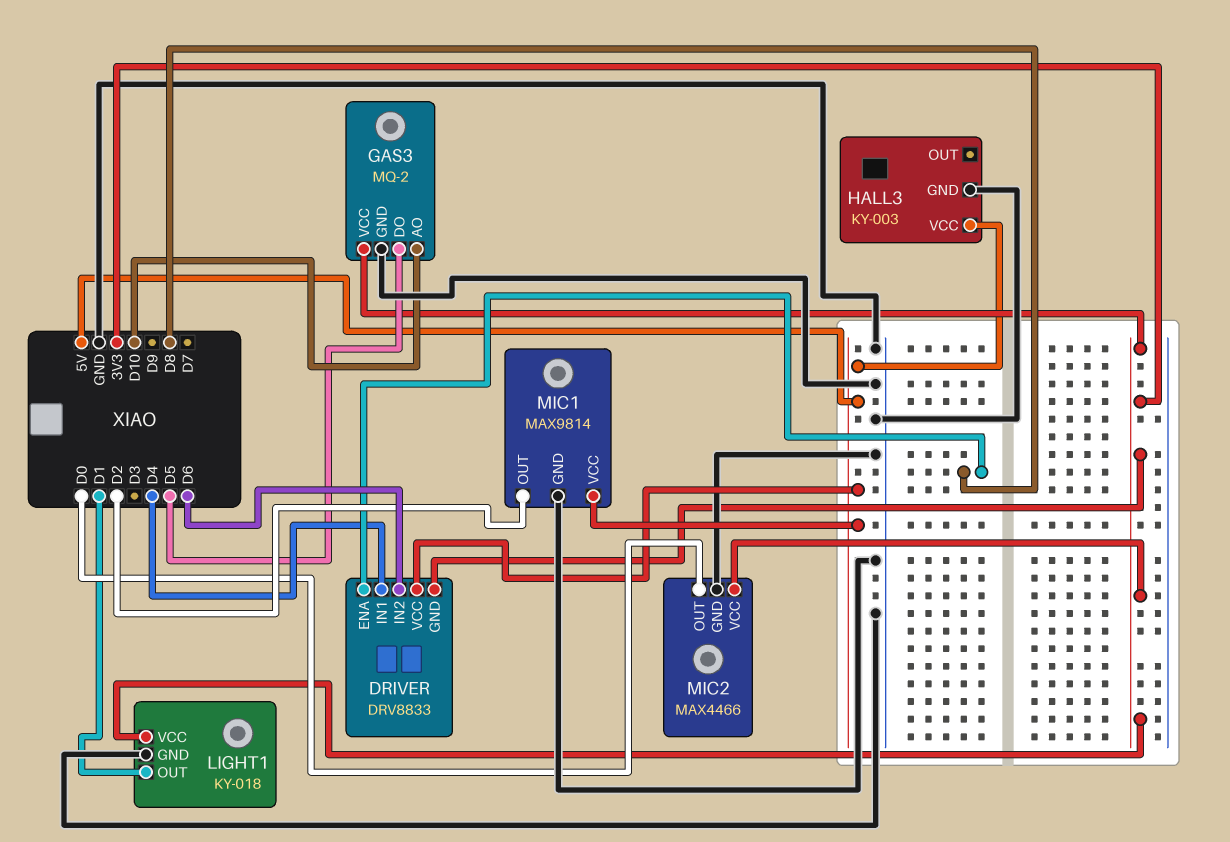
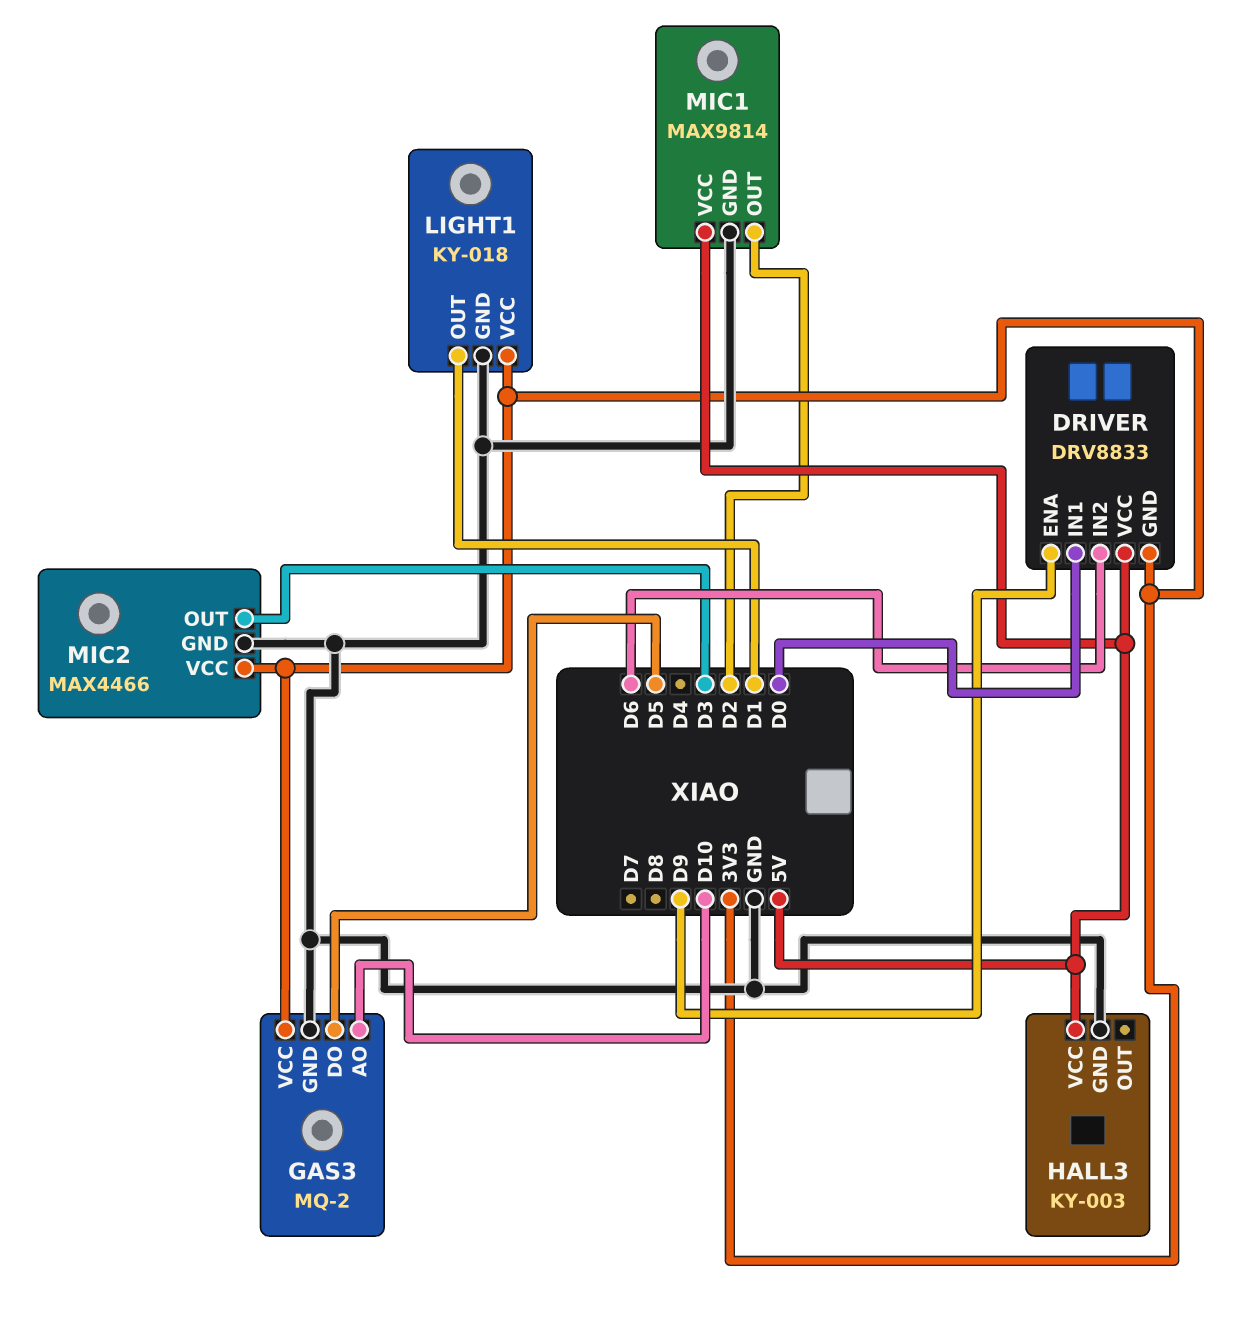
DRIVER pin ENA: D8 -> D9
DRIVER pin IN1: D4 -> D0
MIC2 pin OUT: D0 -> D3

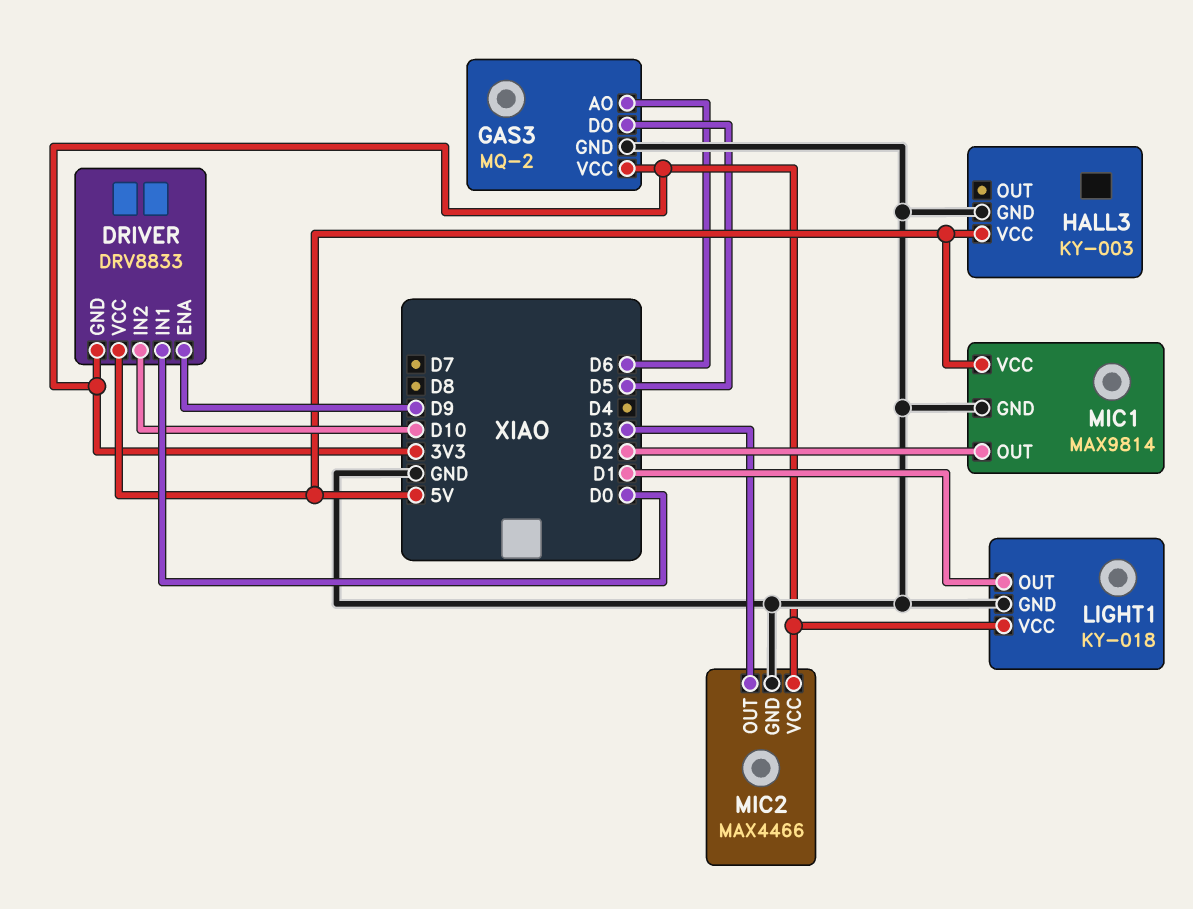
DRIVER pin IN2: D6 -> D10
GAS3 pin AO: D10 -> D6

